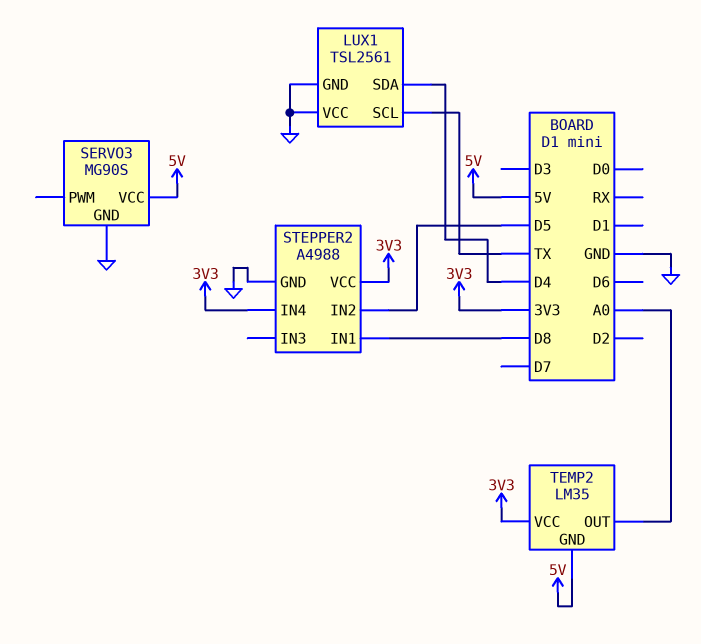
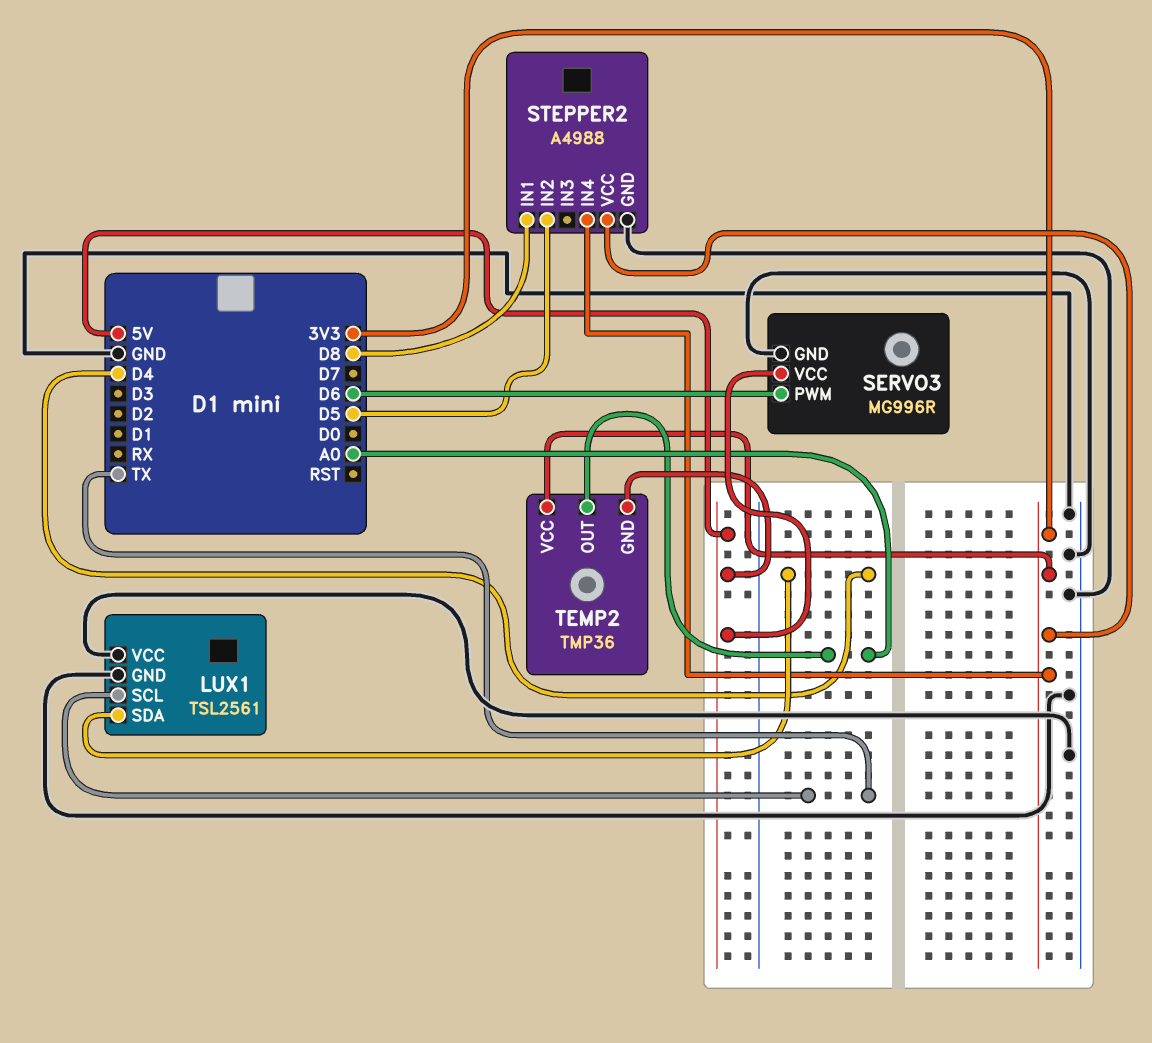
SERVO3: MG90S -> MG996R
SERVO3 pin PWM: none -> D6
TEMP2: LM35 -> TMP36

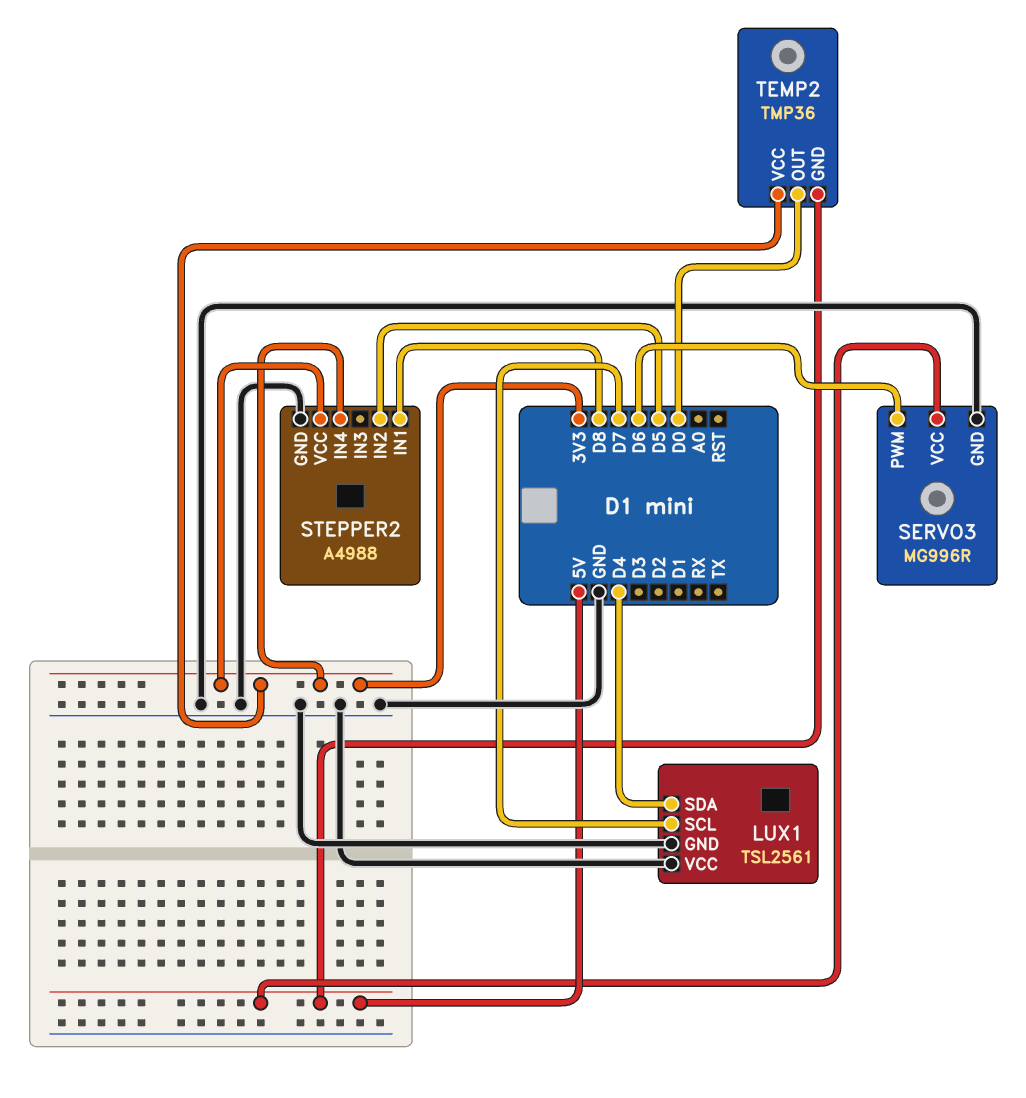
LUX1 pin SCL: TX -> D7
TEMP2 pin OUT: A0 -> D0

